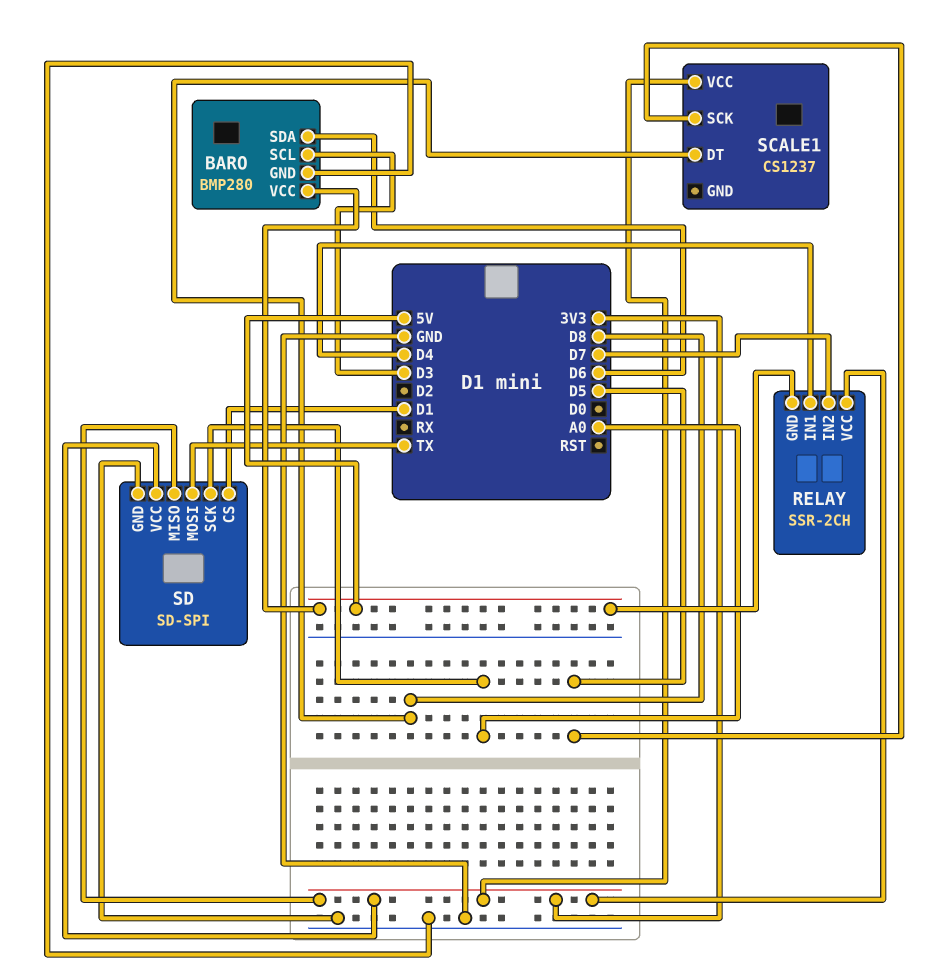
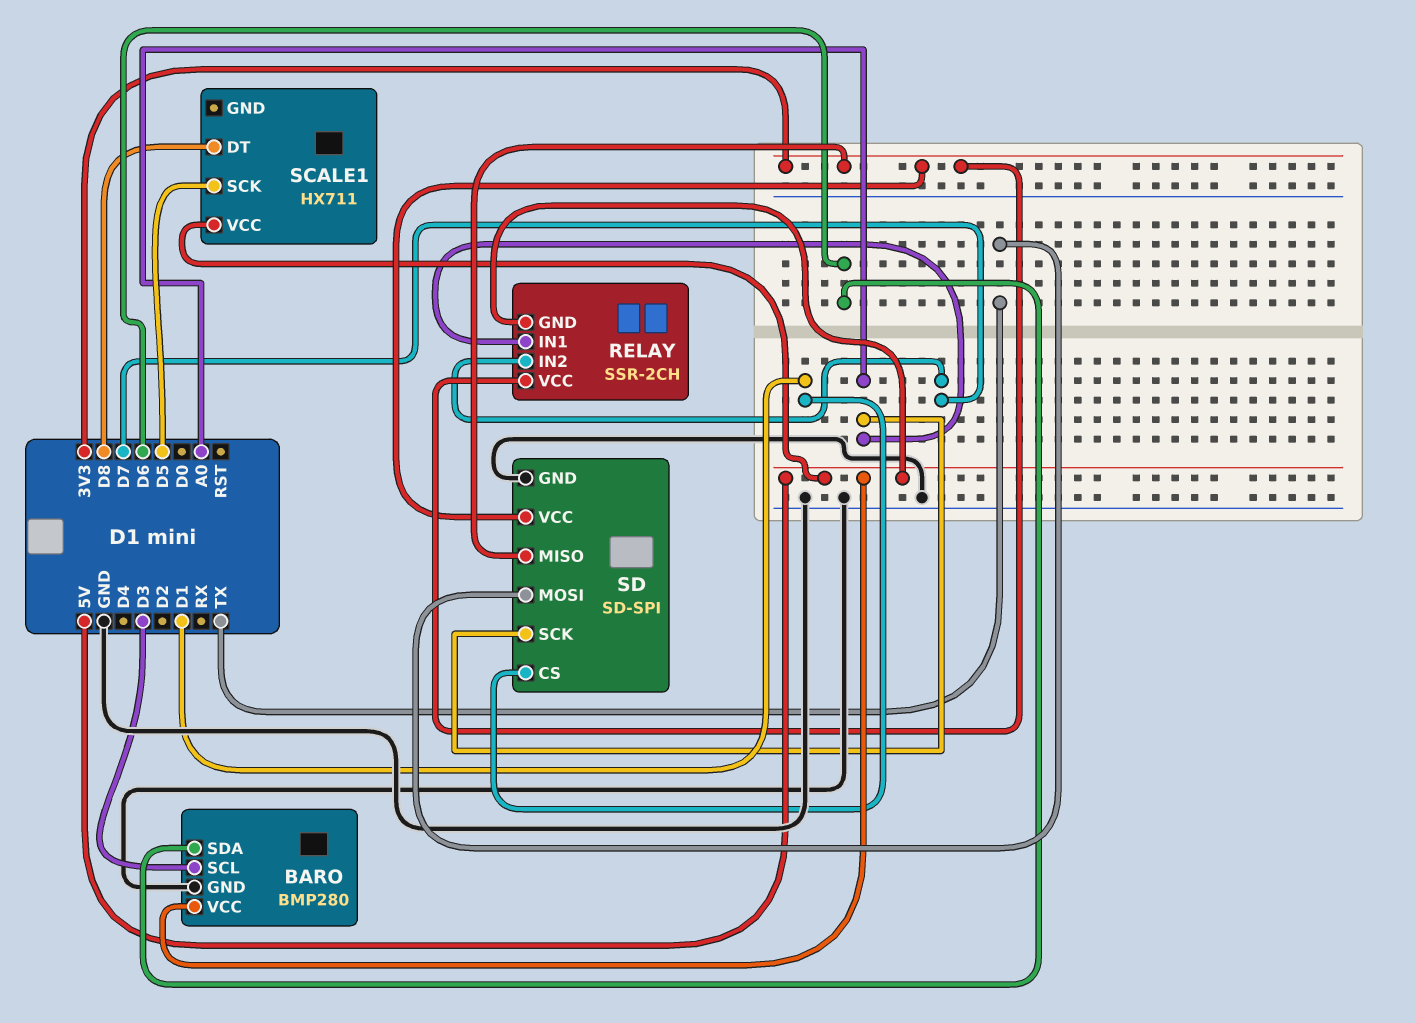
RELAY pin IN1: D4 -> A0
SCALE1: CS1237 -> HX711
SCALE1 pin VCC: 3V3 -> 5V

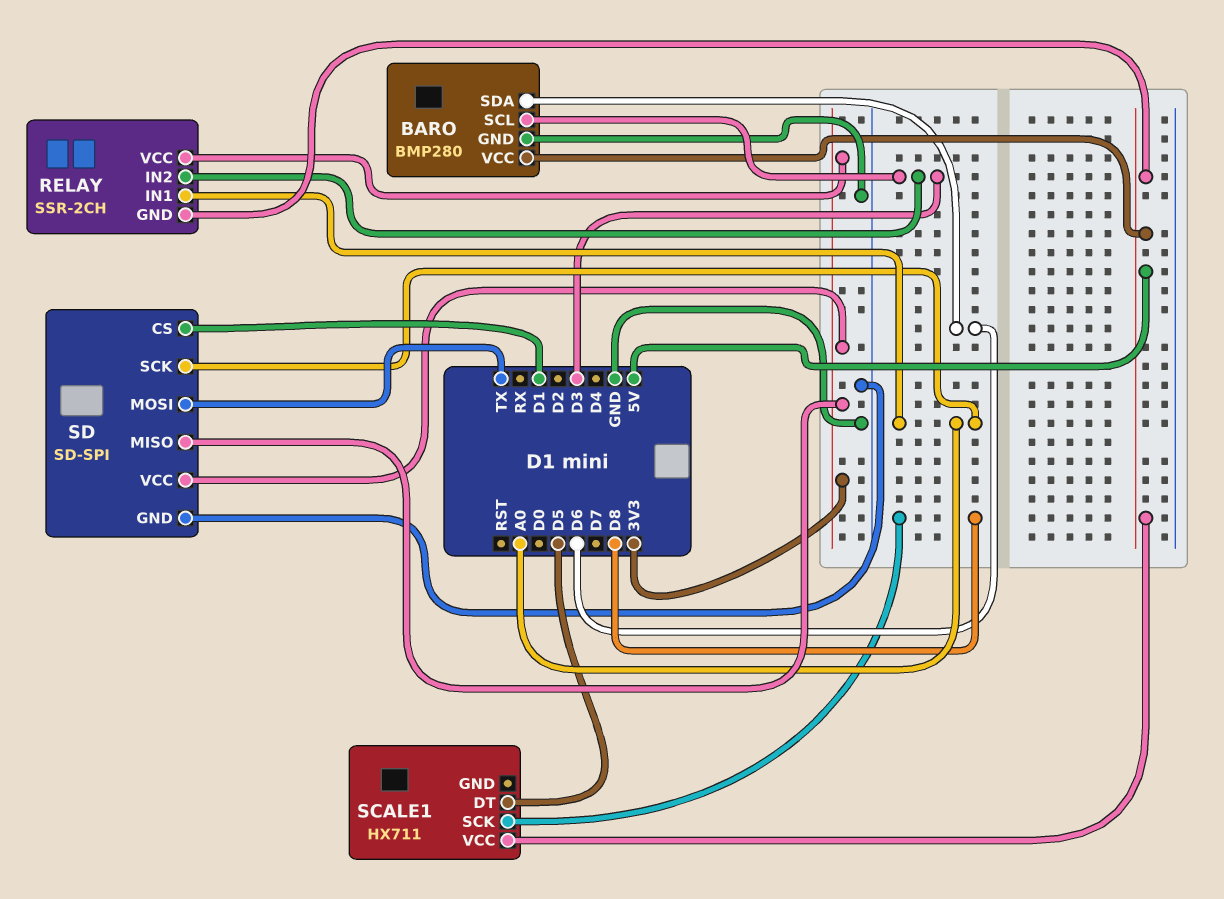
RELAY pin IN2: D7 -> D3
SCALE1 pin DT: D8 -> D5
SCALE1 pin SCK: D5 -> D8

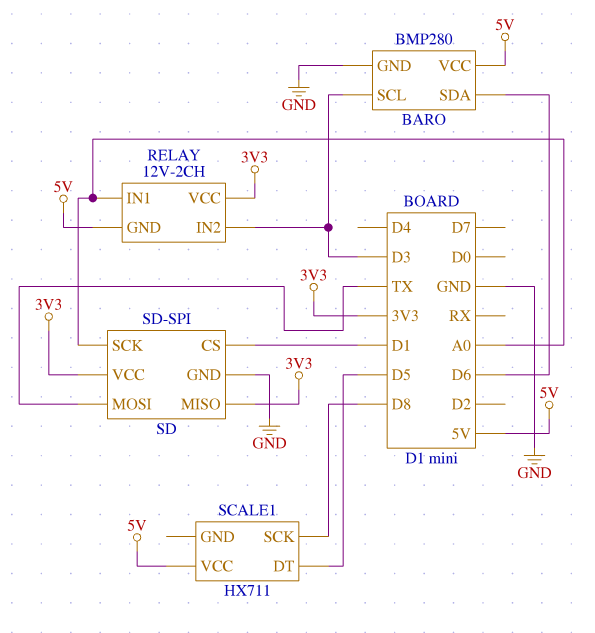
RELAY: SSR-2CH -> 12V-2CH

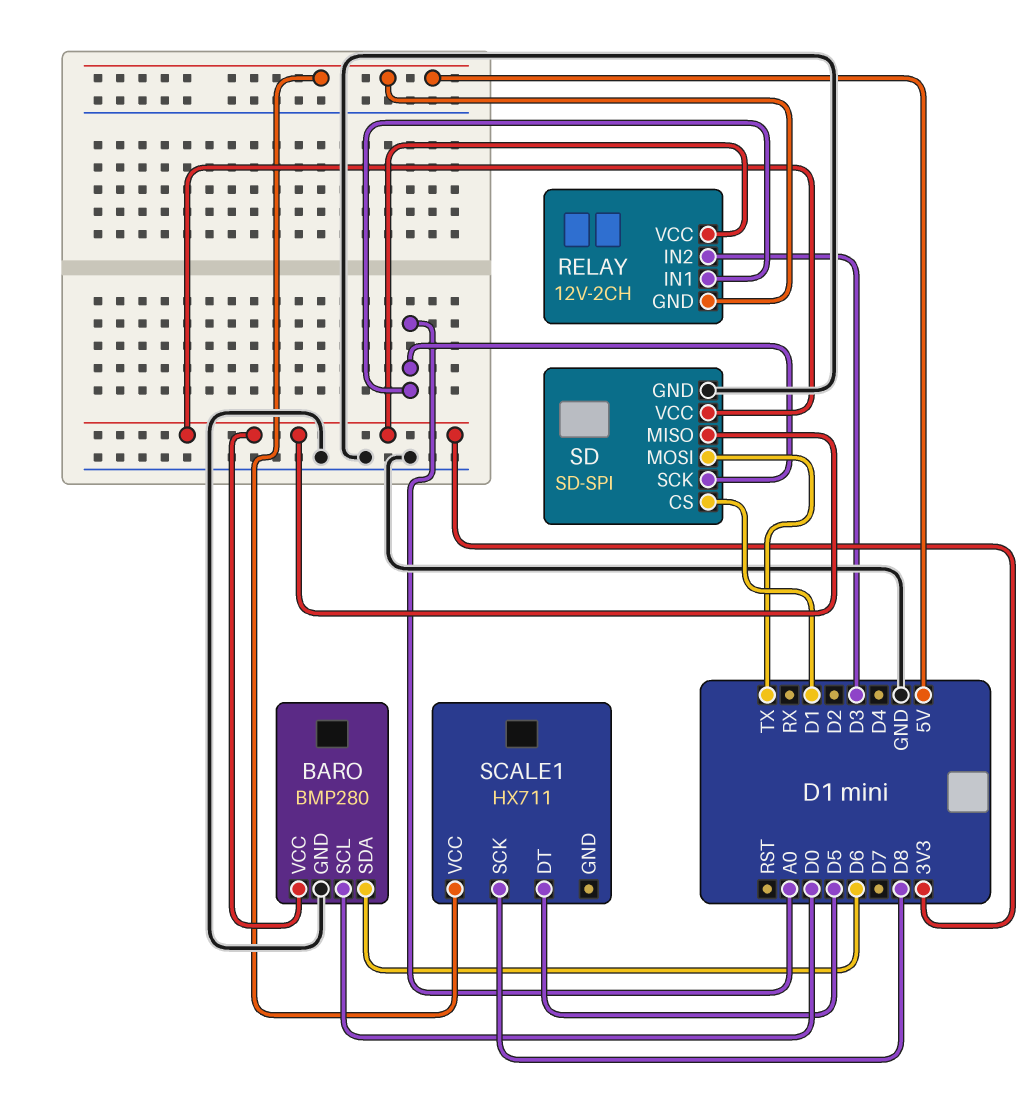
BARO pin SCL: D3 -> D0
BARO pin VCC: 5V -> 3V3

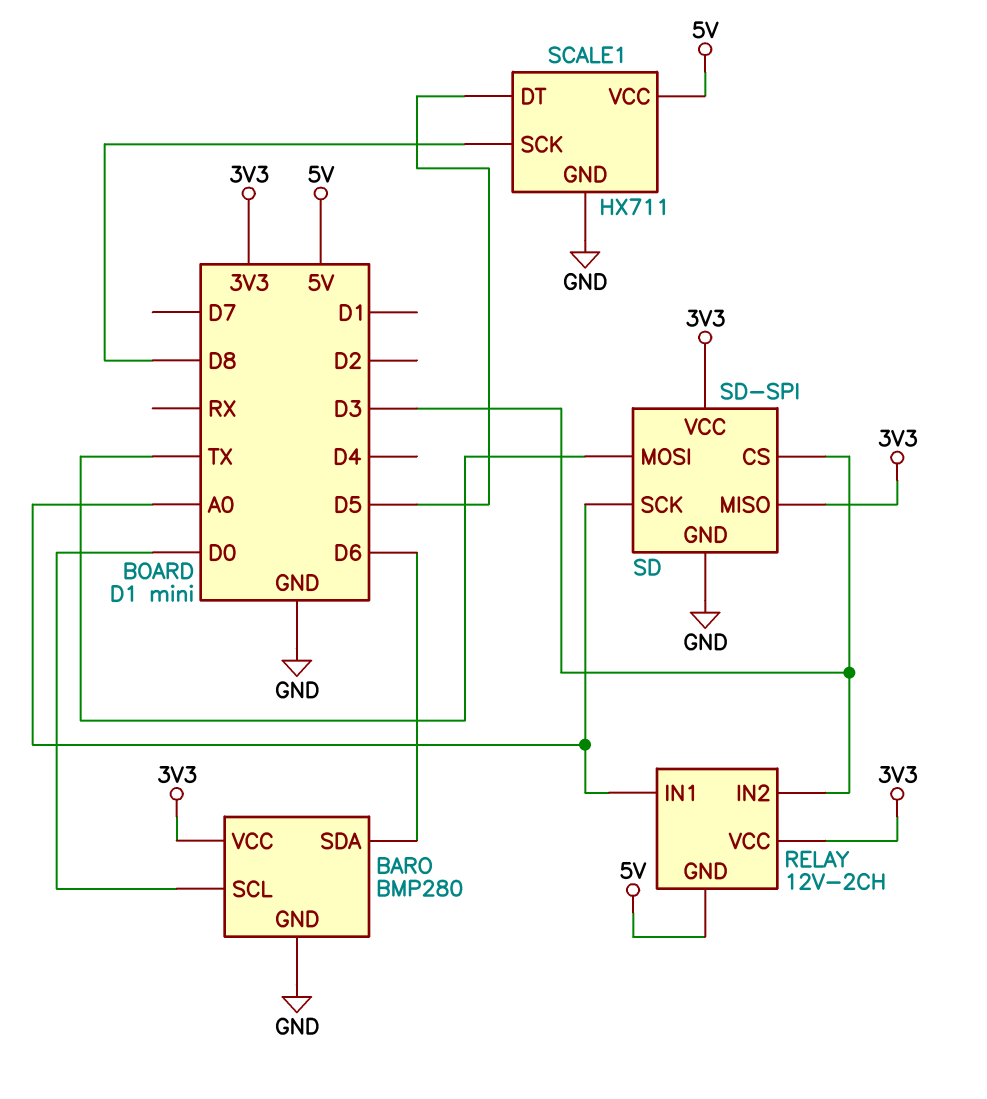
SCALE1 pin GND: none -> GND
SD pin CS: D1 -> D3

